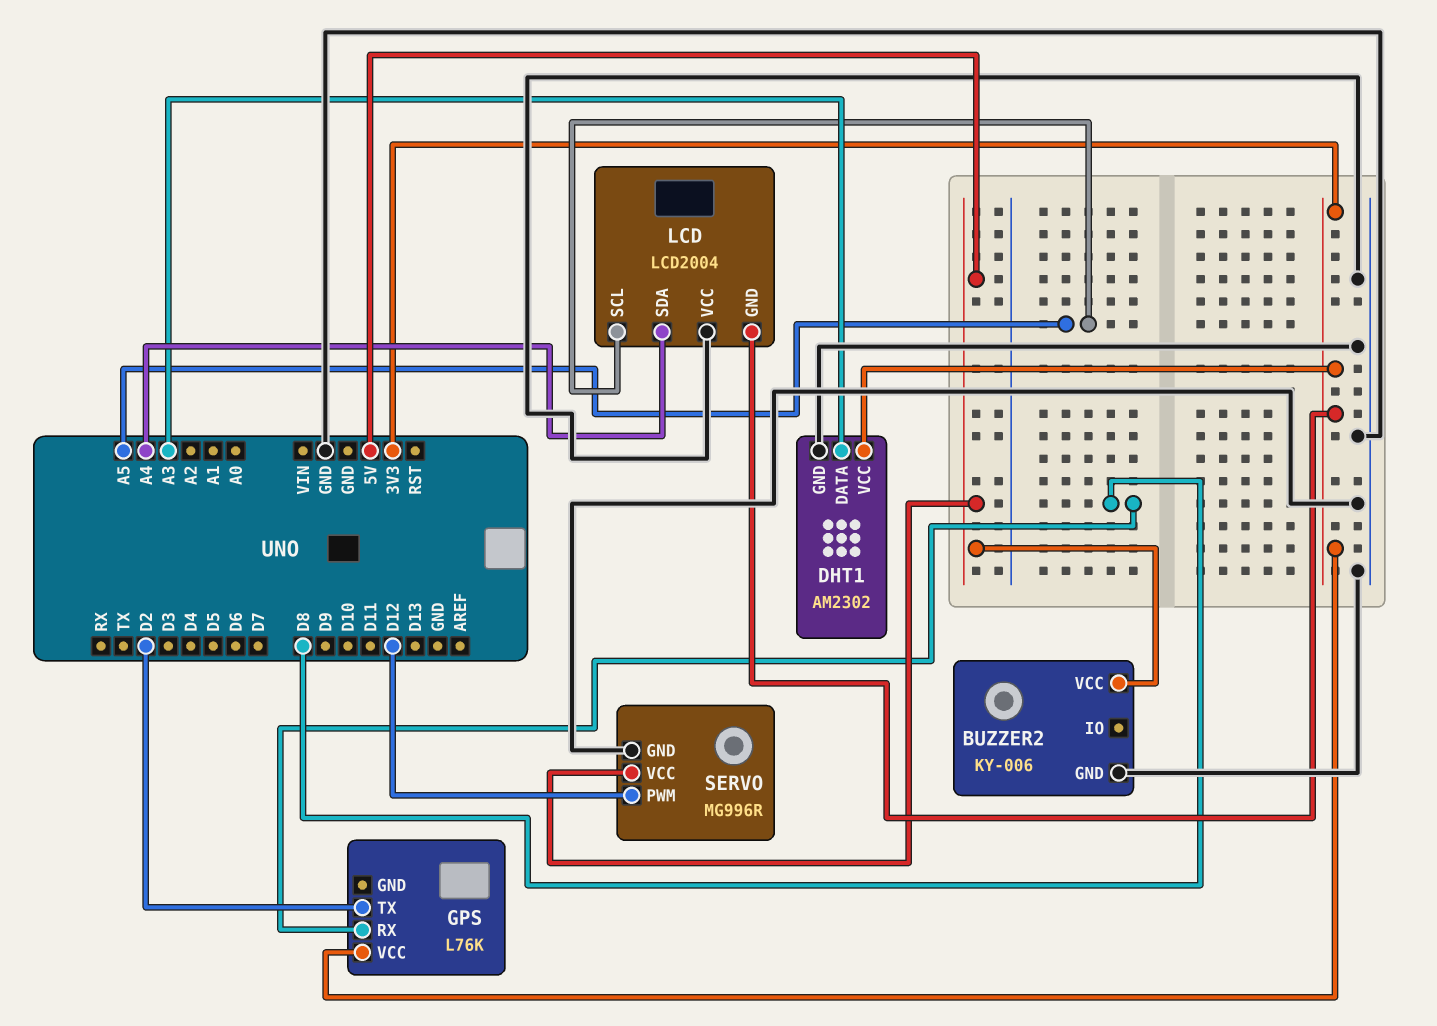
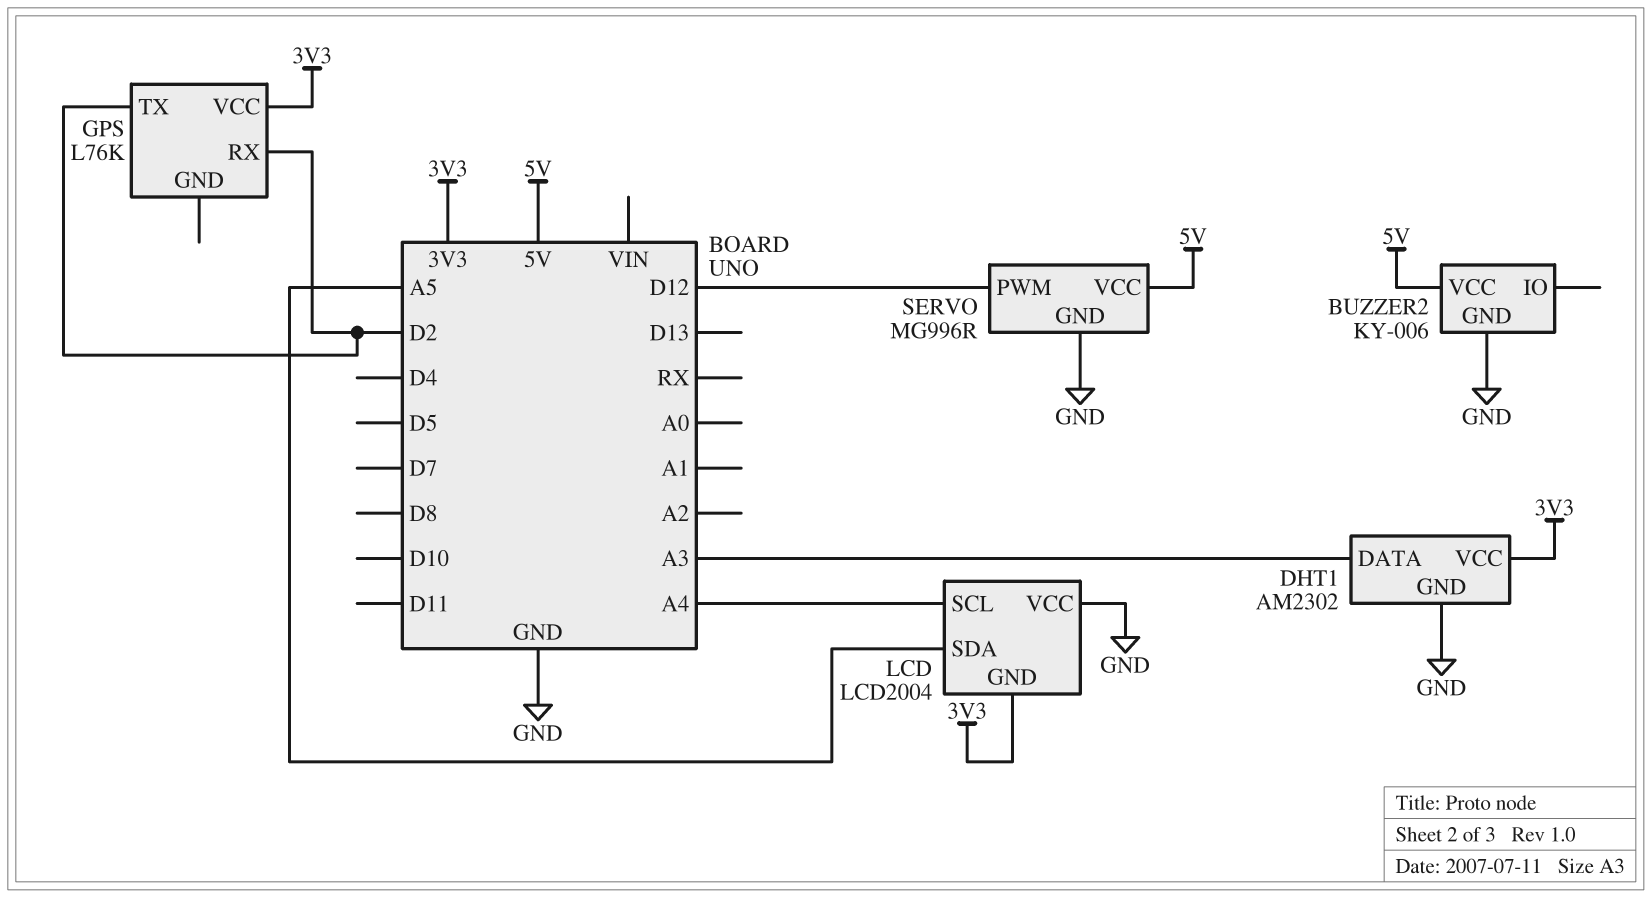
GPS pin RX: D8 -> D2
LCD pin SCL: A5 -> A4
LCD pin SDA: A4 -> A5

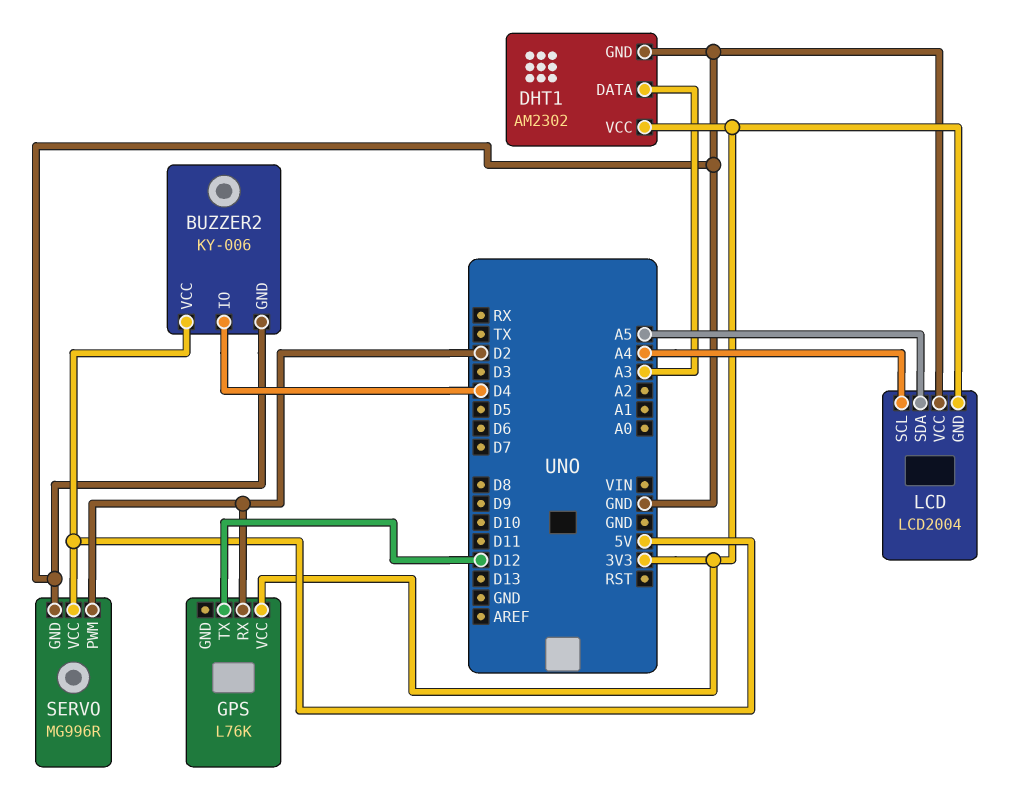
BUZZER2 pin IO: none -> D4
GPS pin TX: D2 -> D12
SERVO pin PWM: D12 -> D2

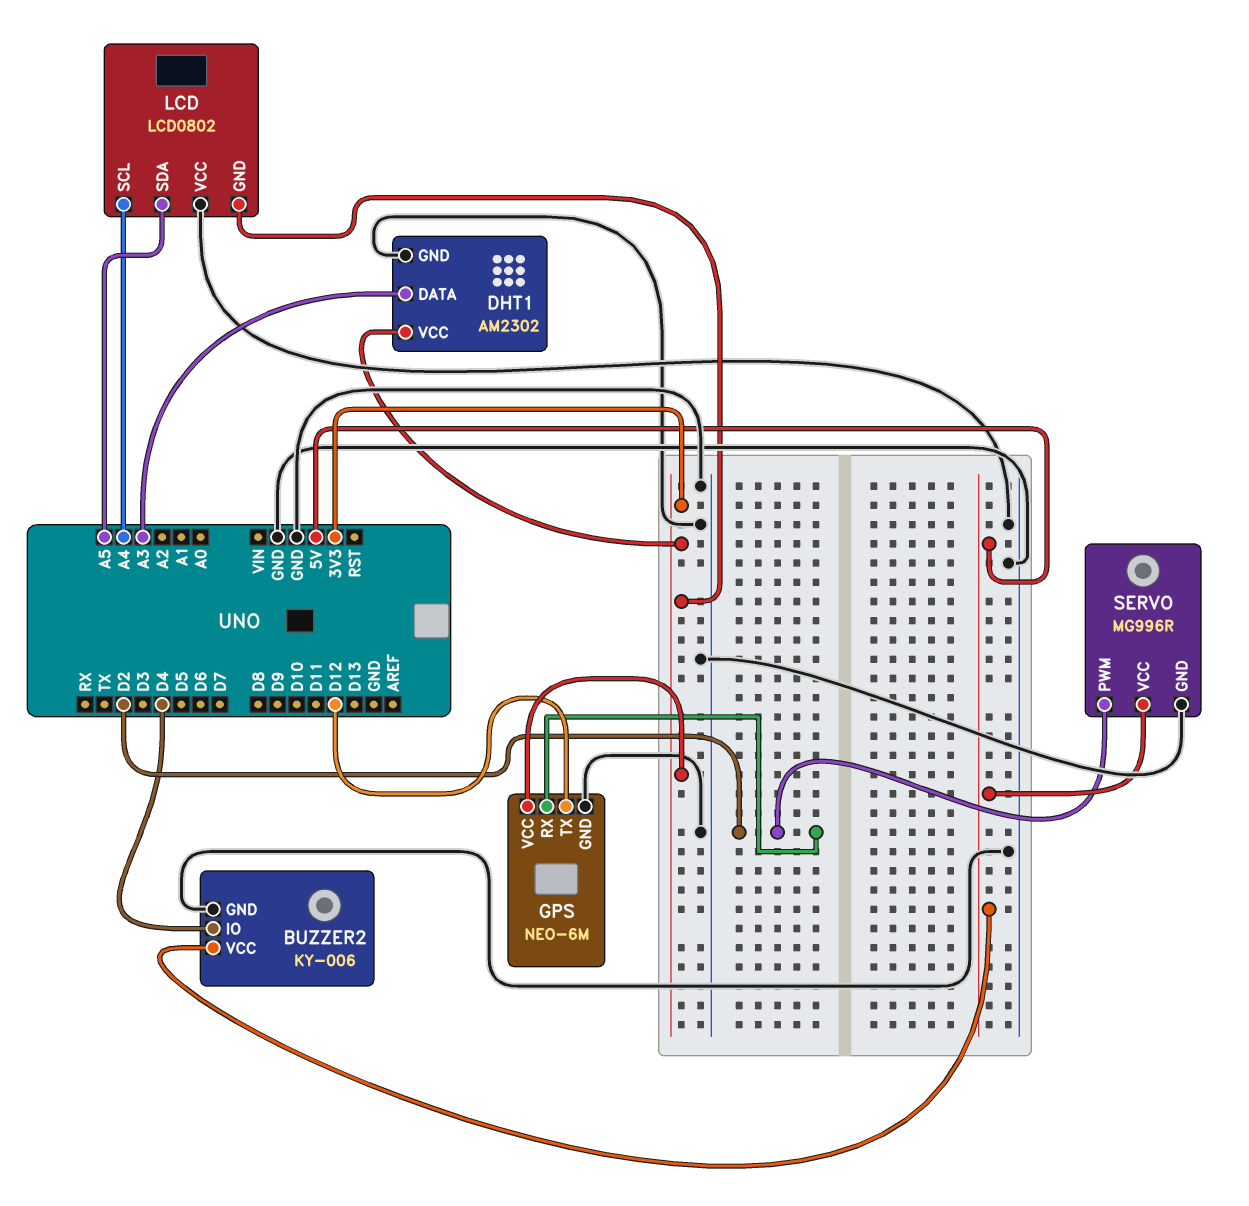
GPS: L76K -> NEO-6M
GPS pin GND: none -> GND
LCD: LCD2004 -> LCD0802

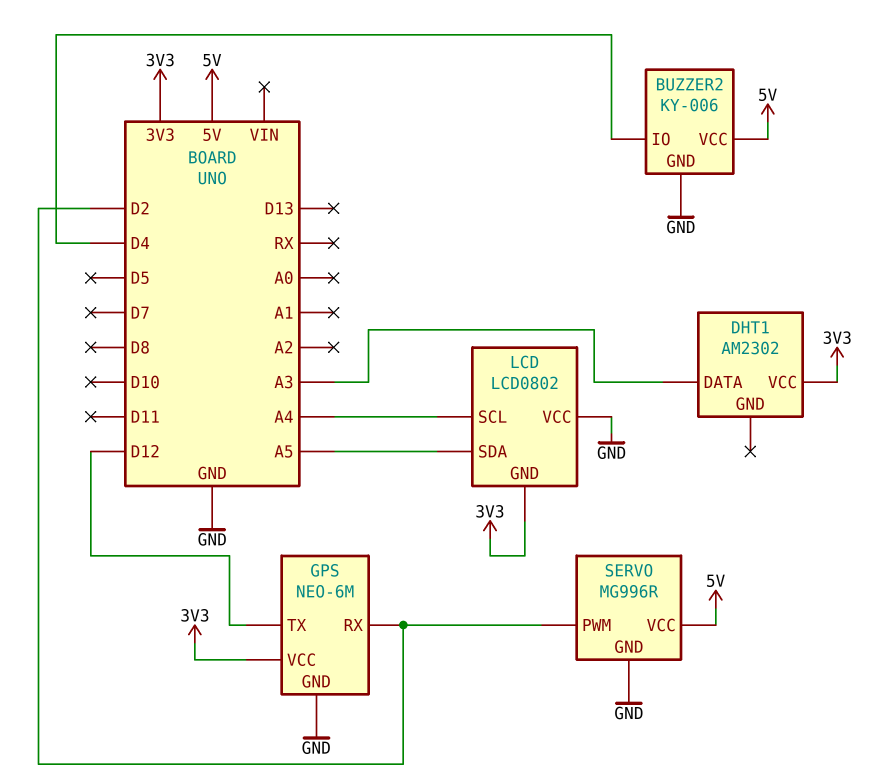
DHT1 pin GND: GND -> none

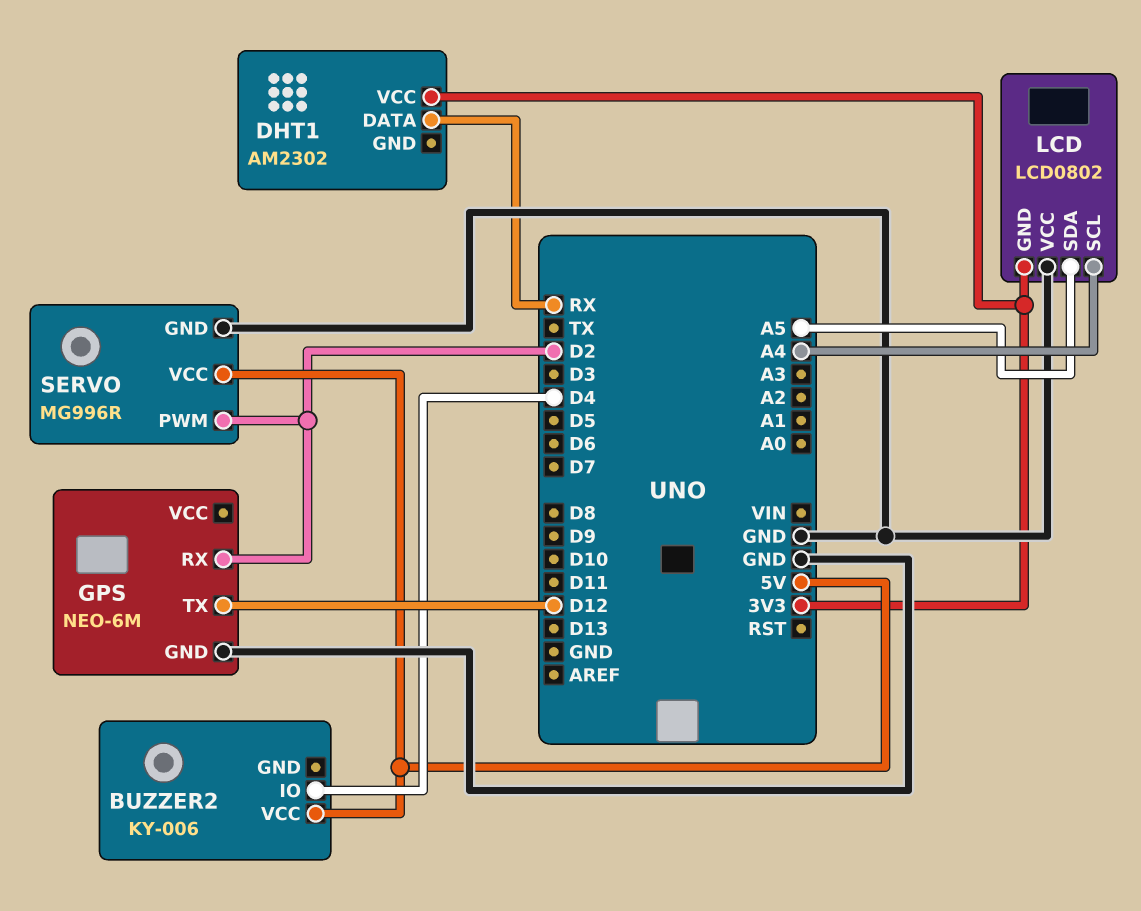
BUZZER2 pin GND: GND -> none
DHT1 pin DATA: A3 -> RX
GPS pin VCC: 3V3 -> none

